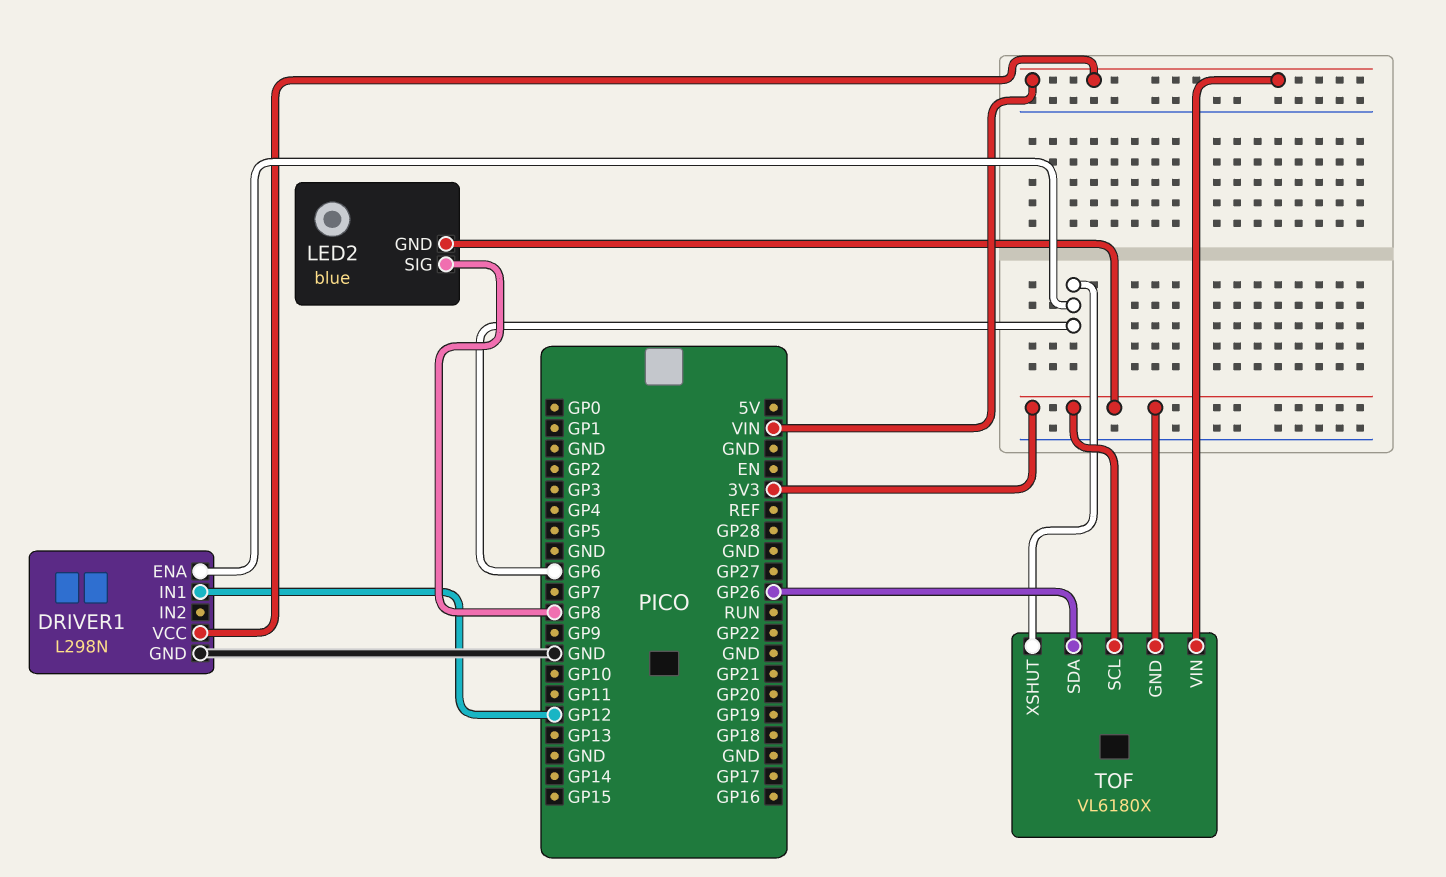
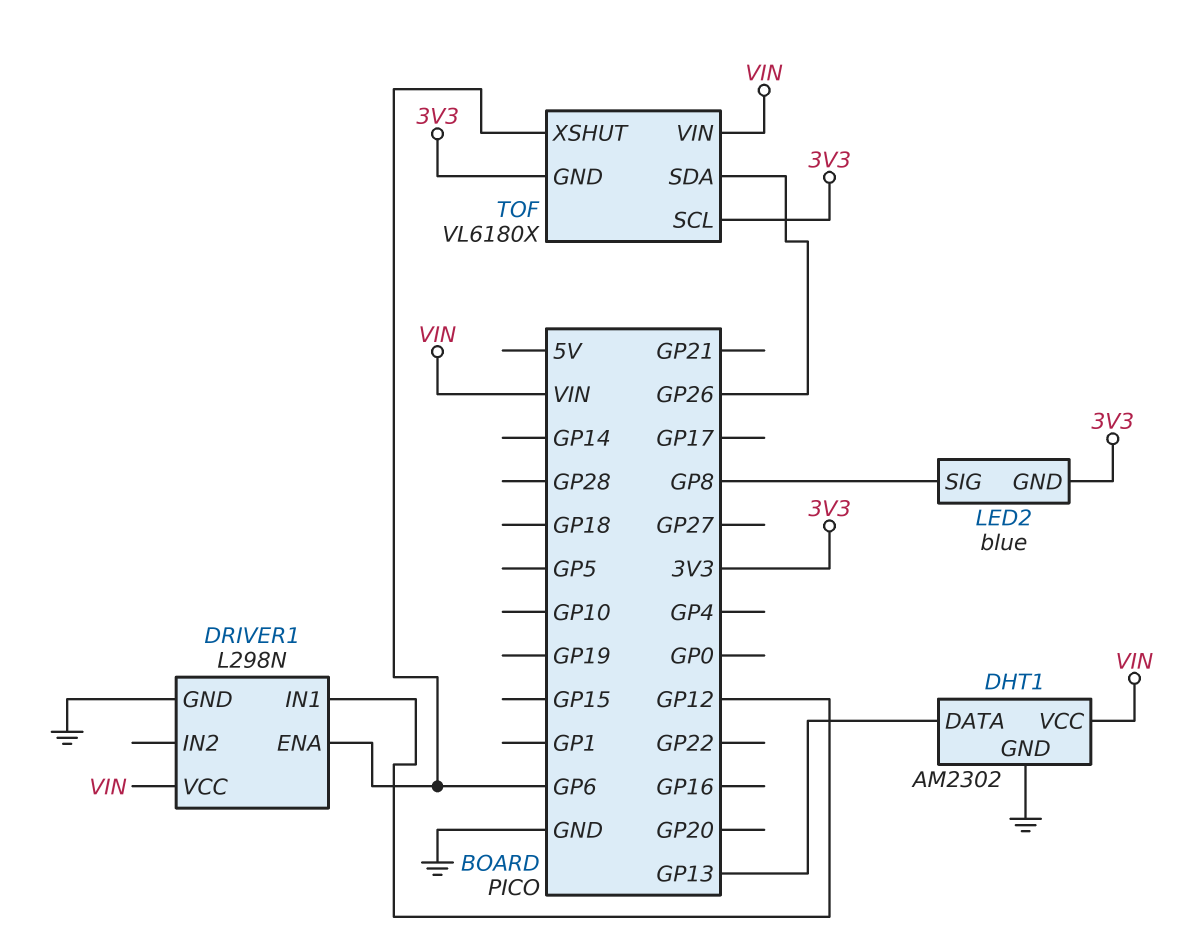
DHT1: none -> AM2302
DHT1 pin DATA: none -> GP13
DHT1 pin GND: none -> GND
DHT1 pin VCC: none -> VIN

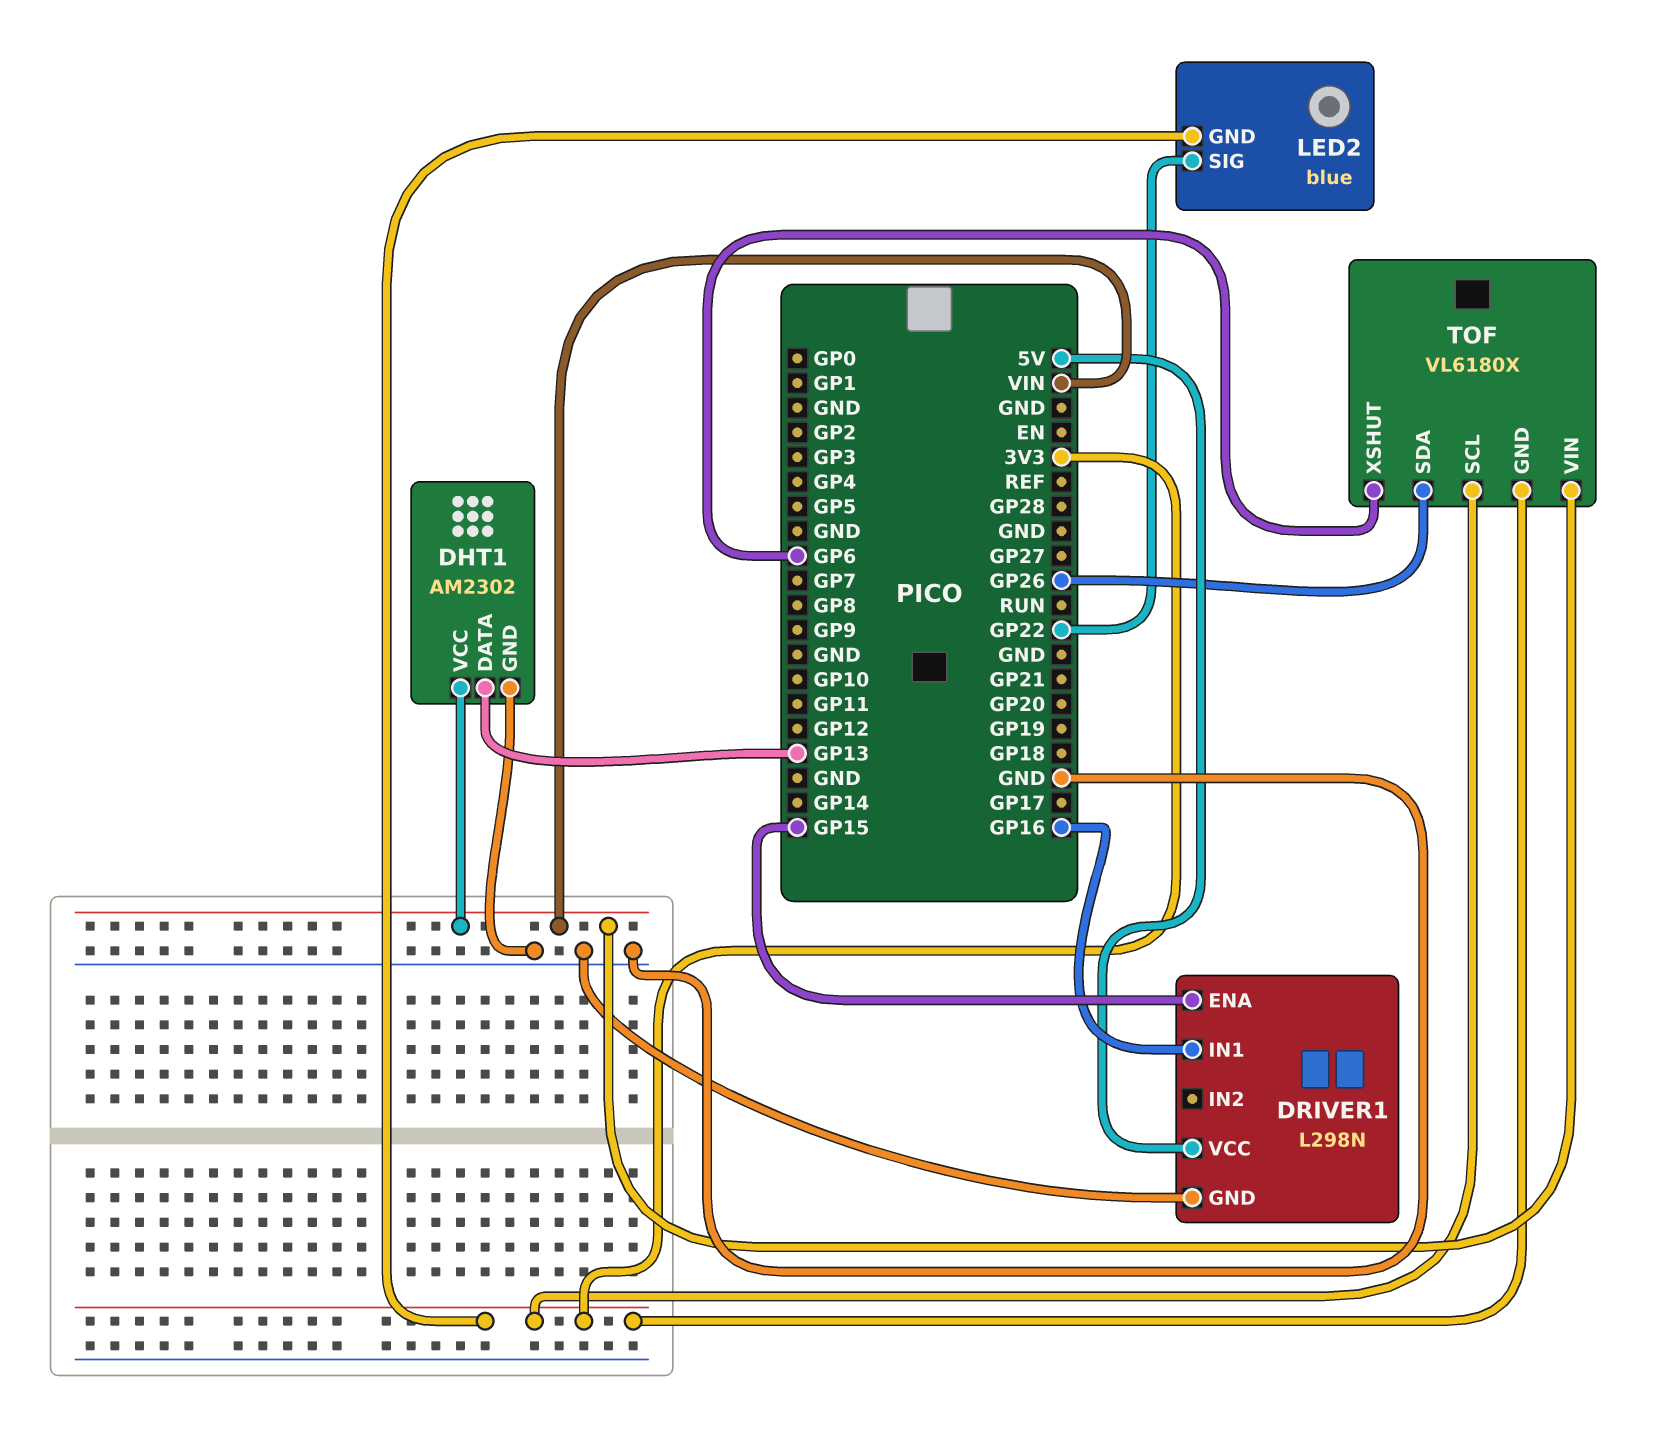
DRIVER1 pin ENA: GP6 -> GP15
DRIVER1 pin IN1: GP12 -> GP16
DRIVER1 pin VCC: VIN -> 5V
LED2 pin SIG: GP8 -> GP22

